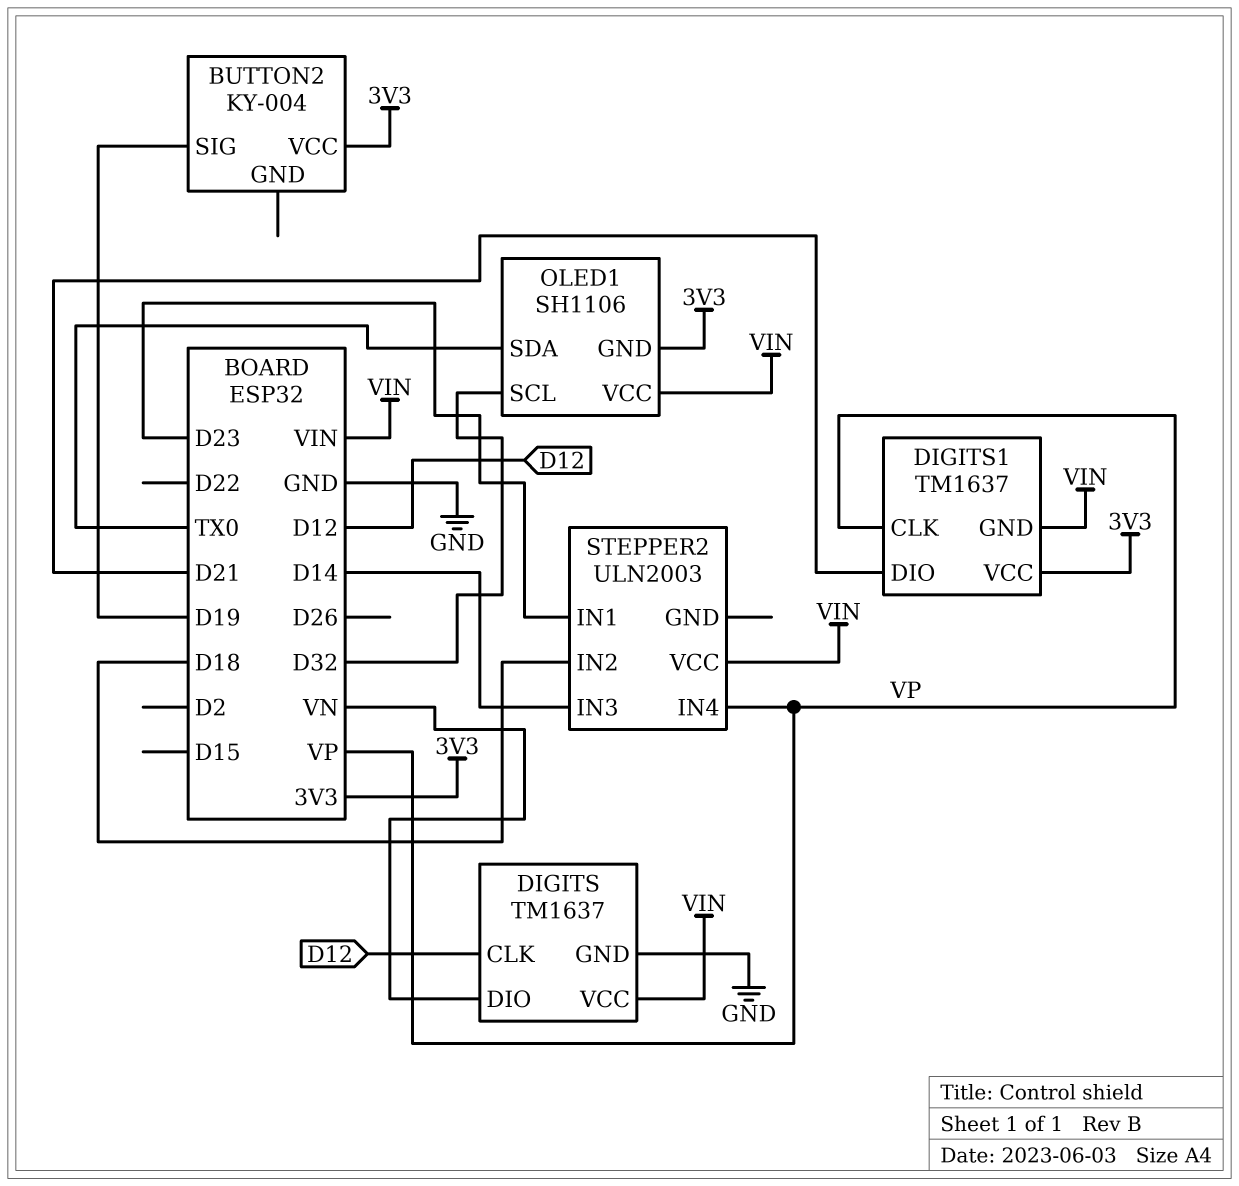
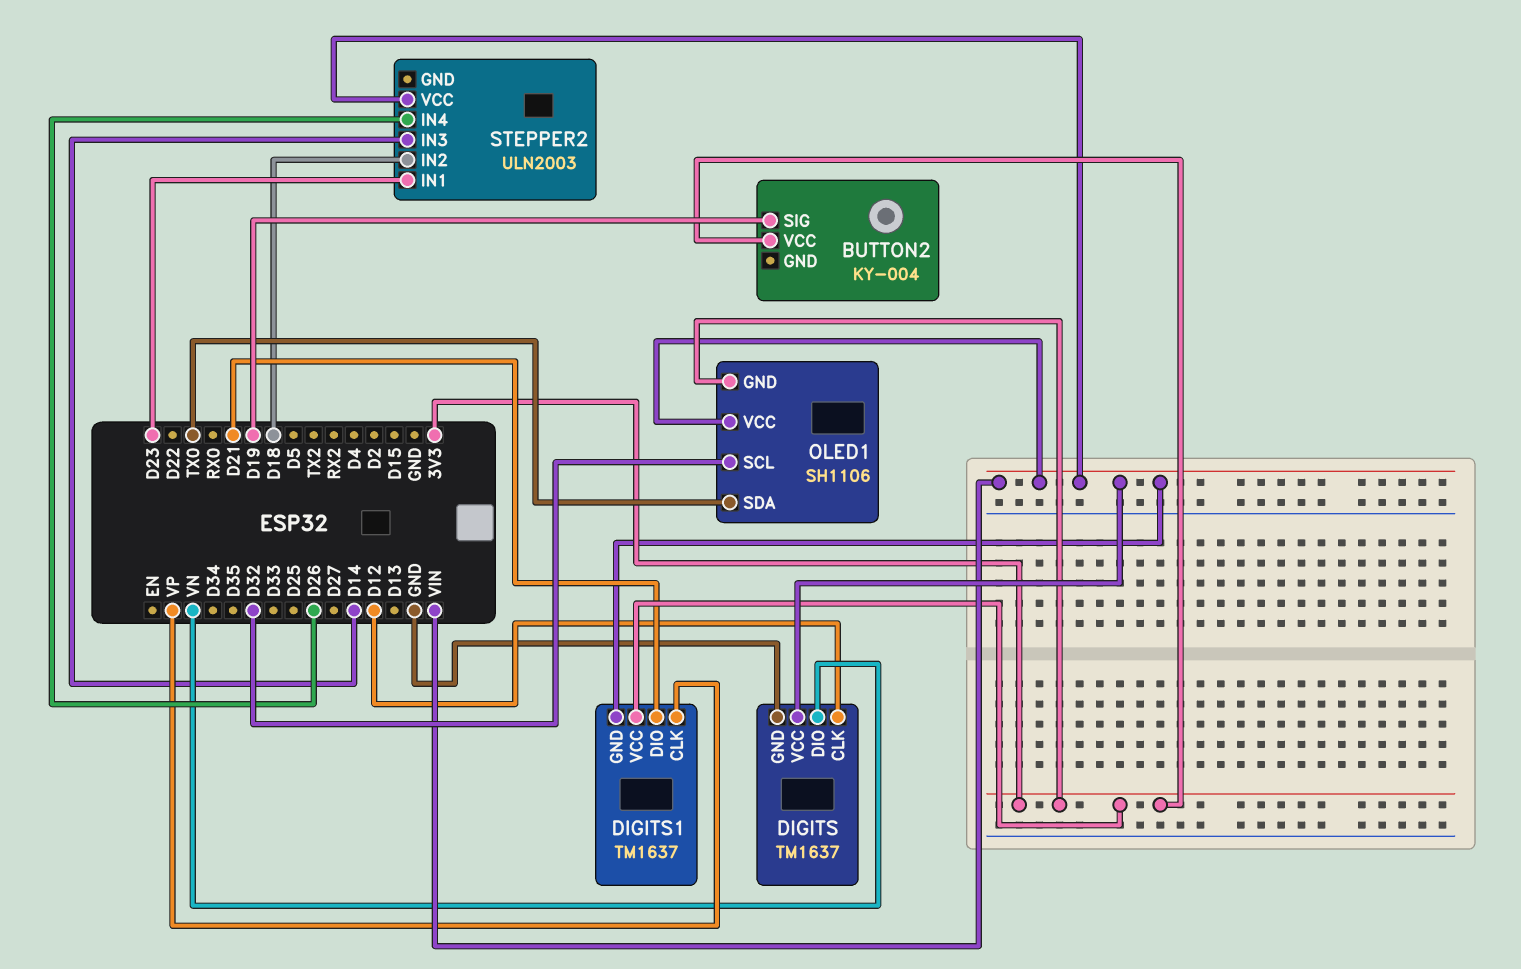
STEPPER2 pin IN4: VP -> D26

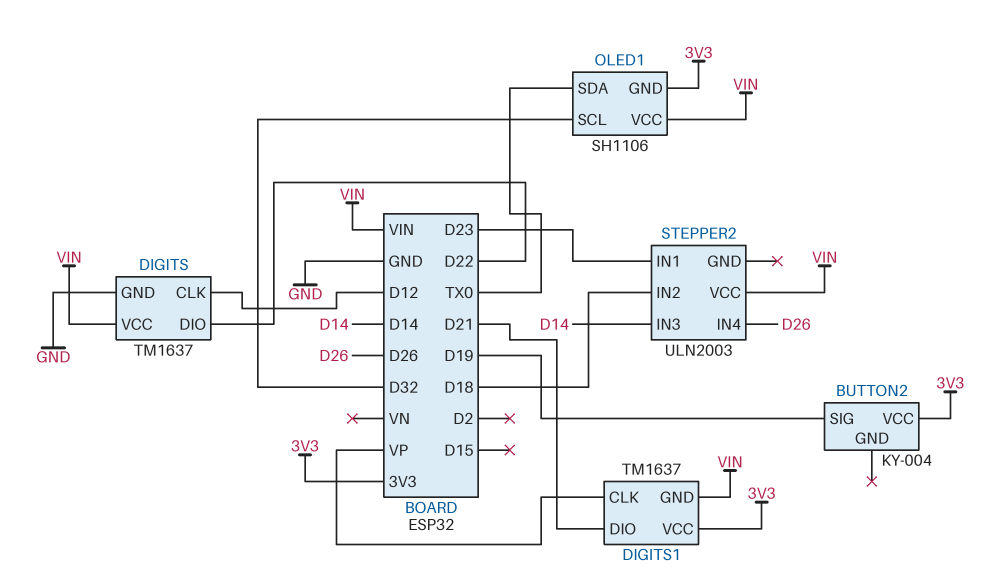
DIGITS pin DIO: VN -> D22

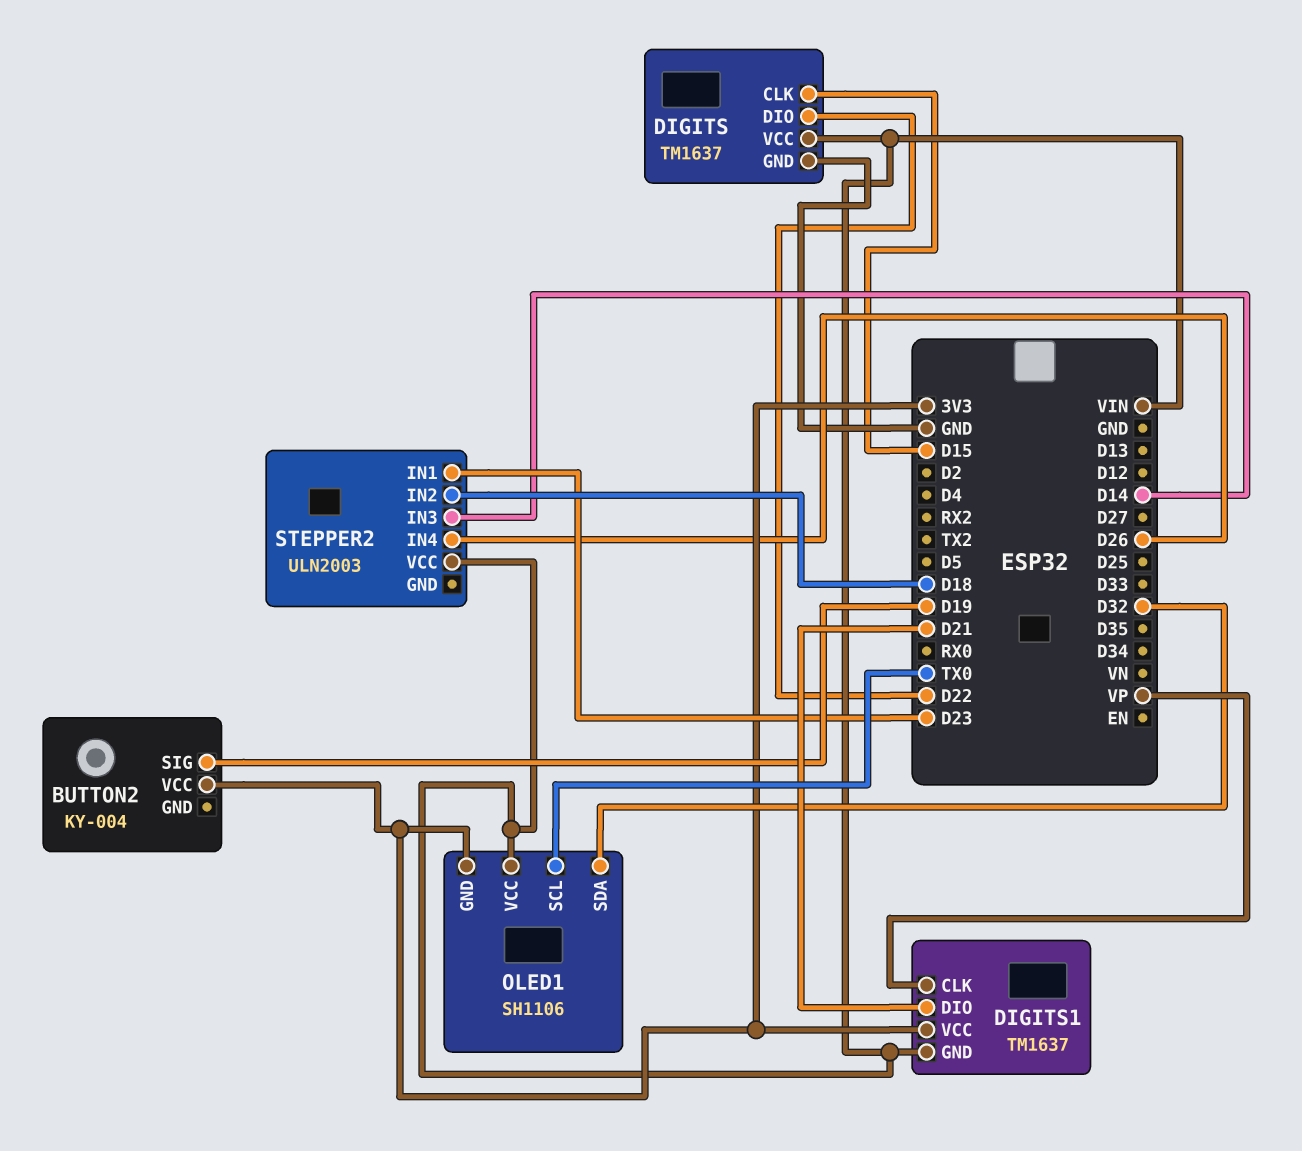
DIGITS pin CLK: D12 -> D15
OLED1 pin SCL: D32 -> TX0
OLED1 pin SDA: TX0 -> D32

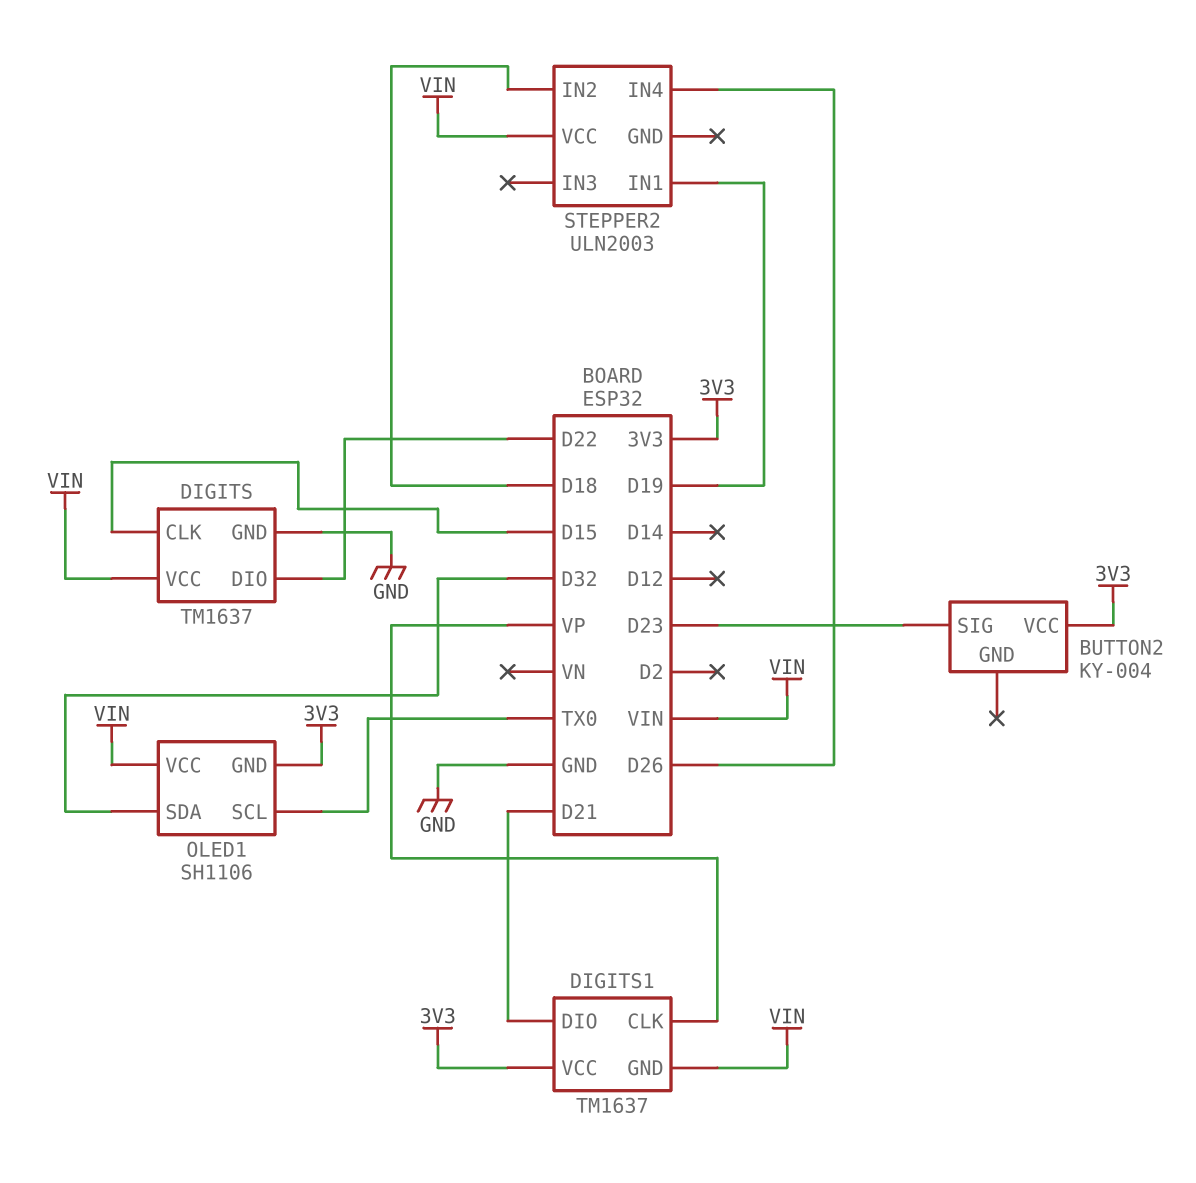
BUTTON2 pin SIG: D19 -> D23
STEPPER2 pin IN1: D23 -> D19
STEPPER2 pin IN3: D14 -> none

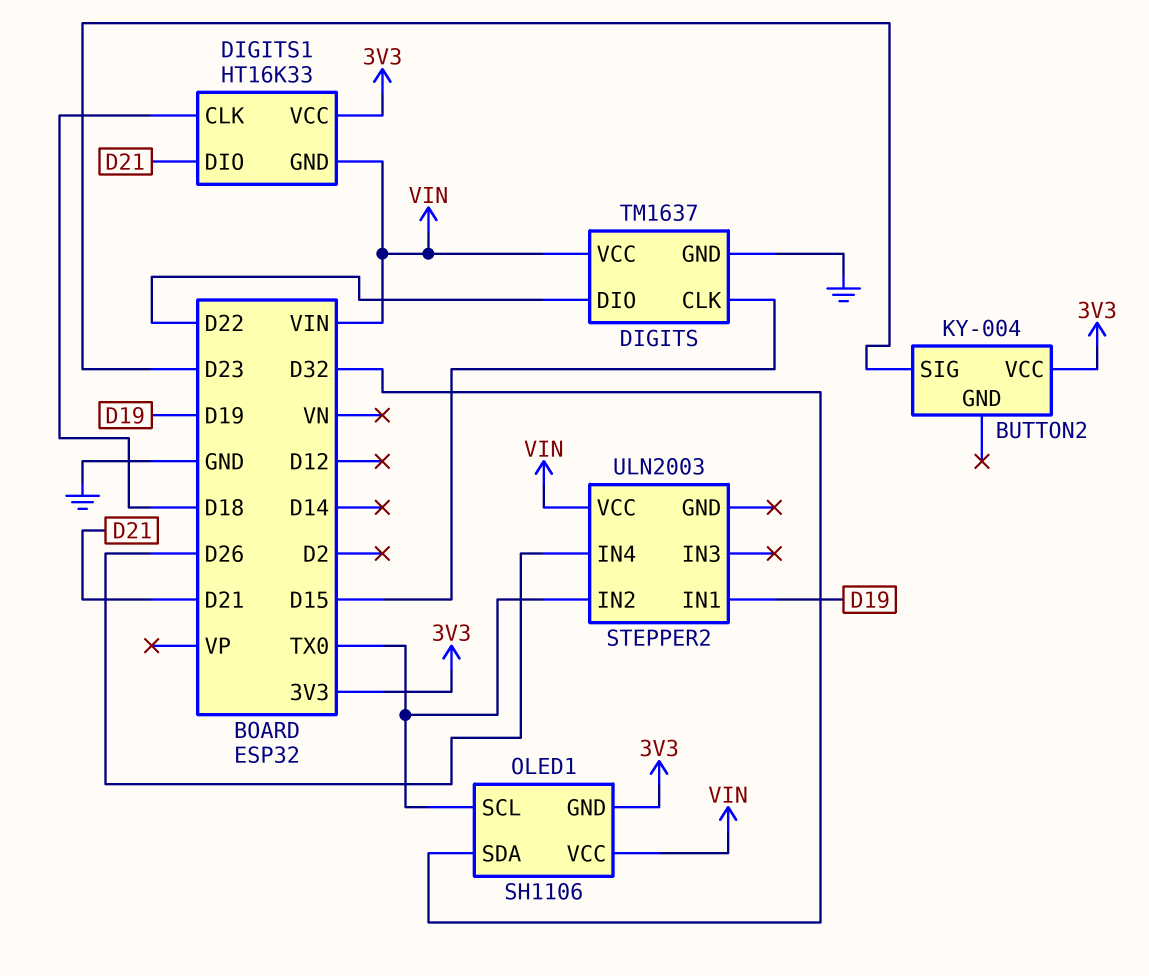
DIGITS1: TM1637 -> HT16K33
DIGITS1 pin CLK: VP -> D18
STEPPER2 pin IN2: D18 -> TX0

